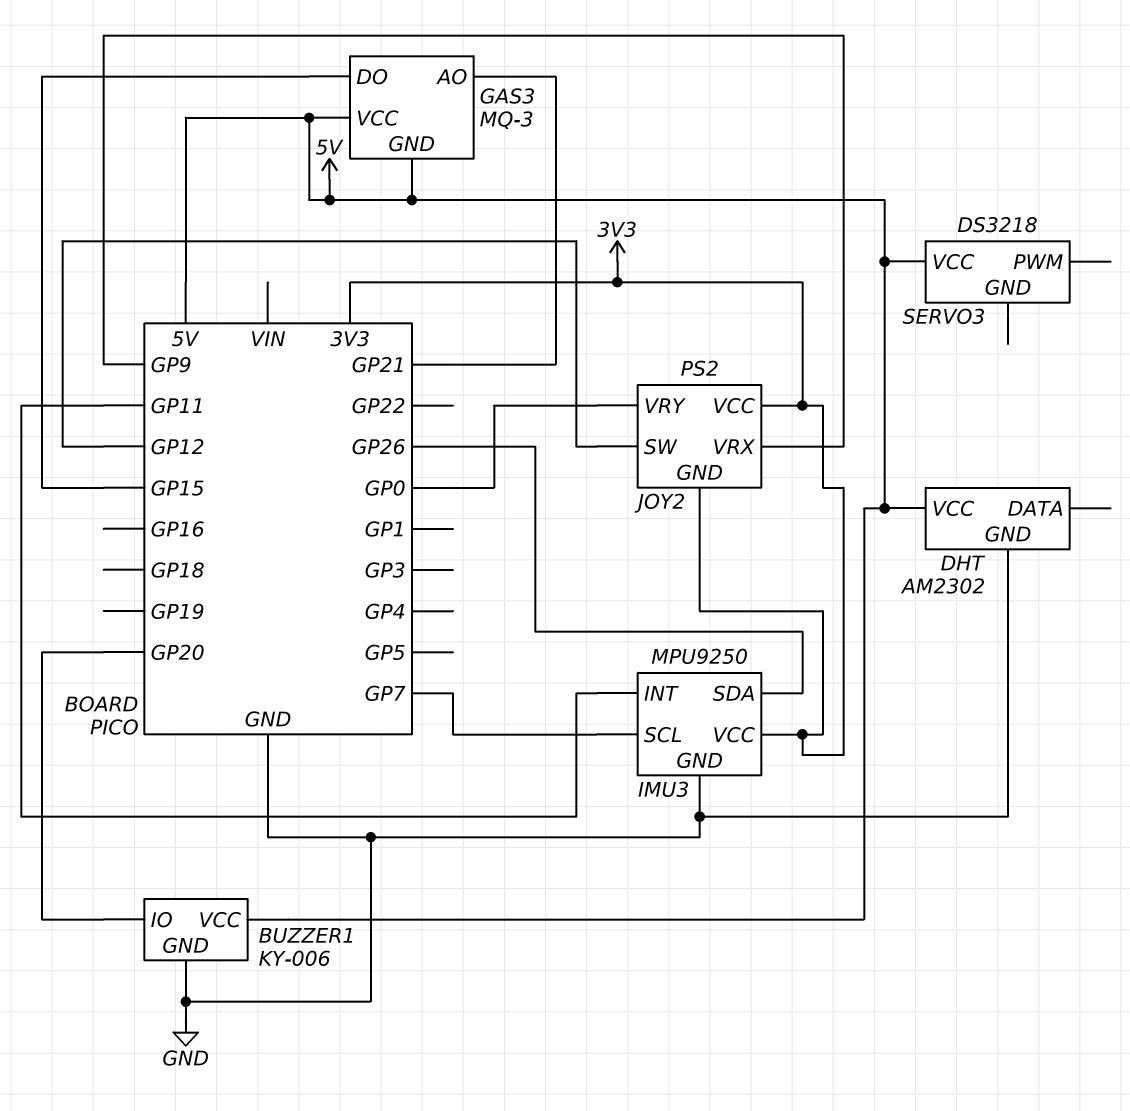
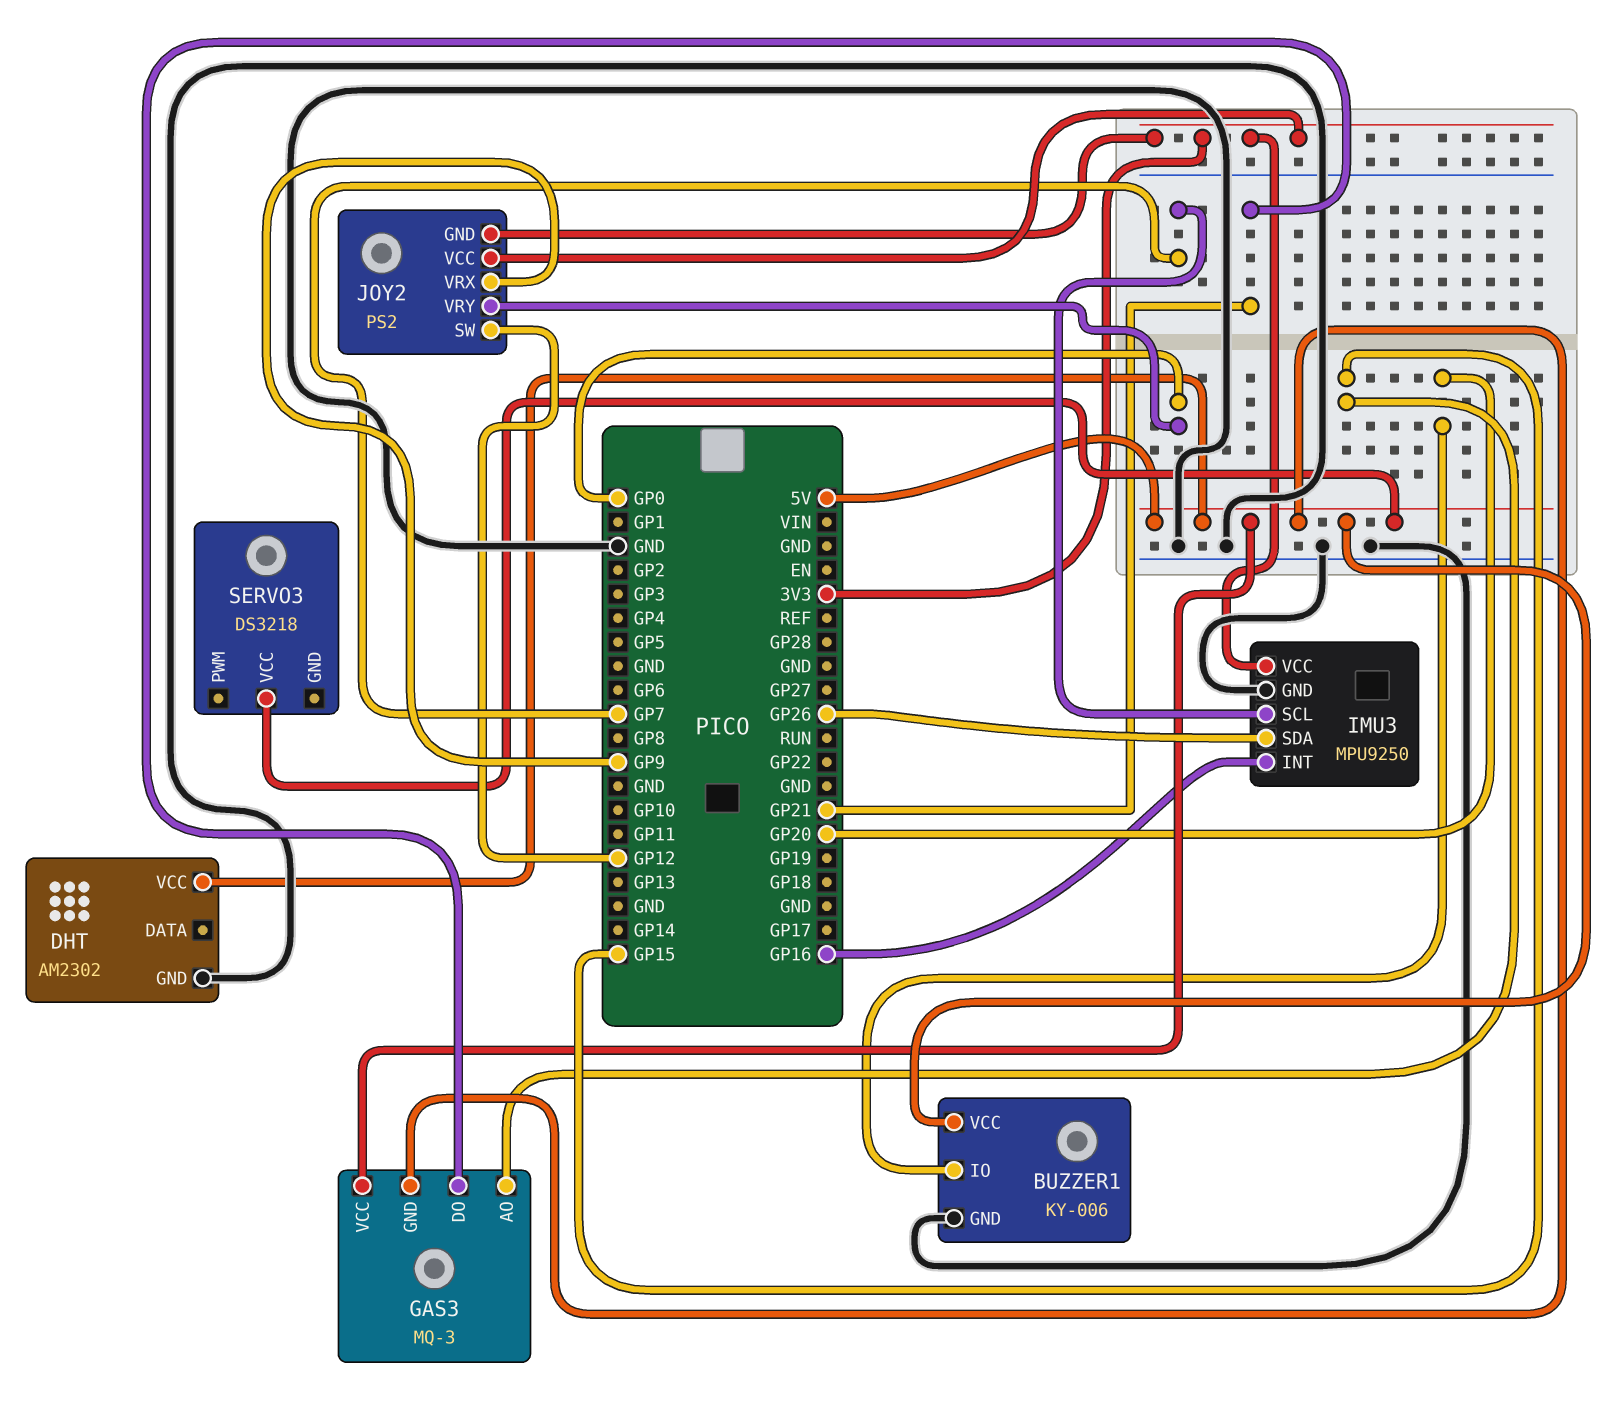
GAS3 pin AO: GP21 -> GP15
GAS3 pin DO: GP15 -> GP21
IMU3 pin INT: GP11 -> GP16

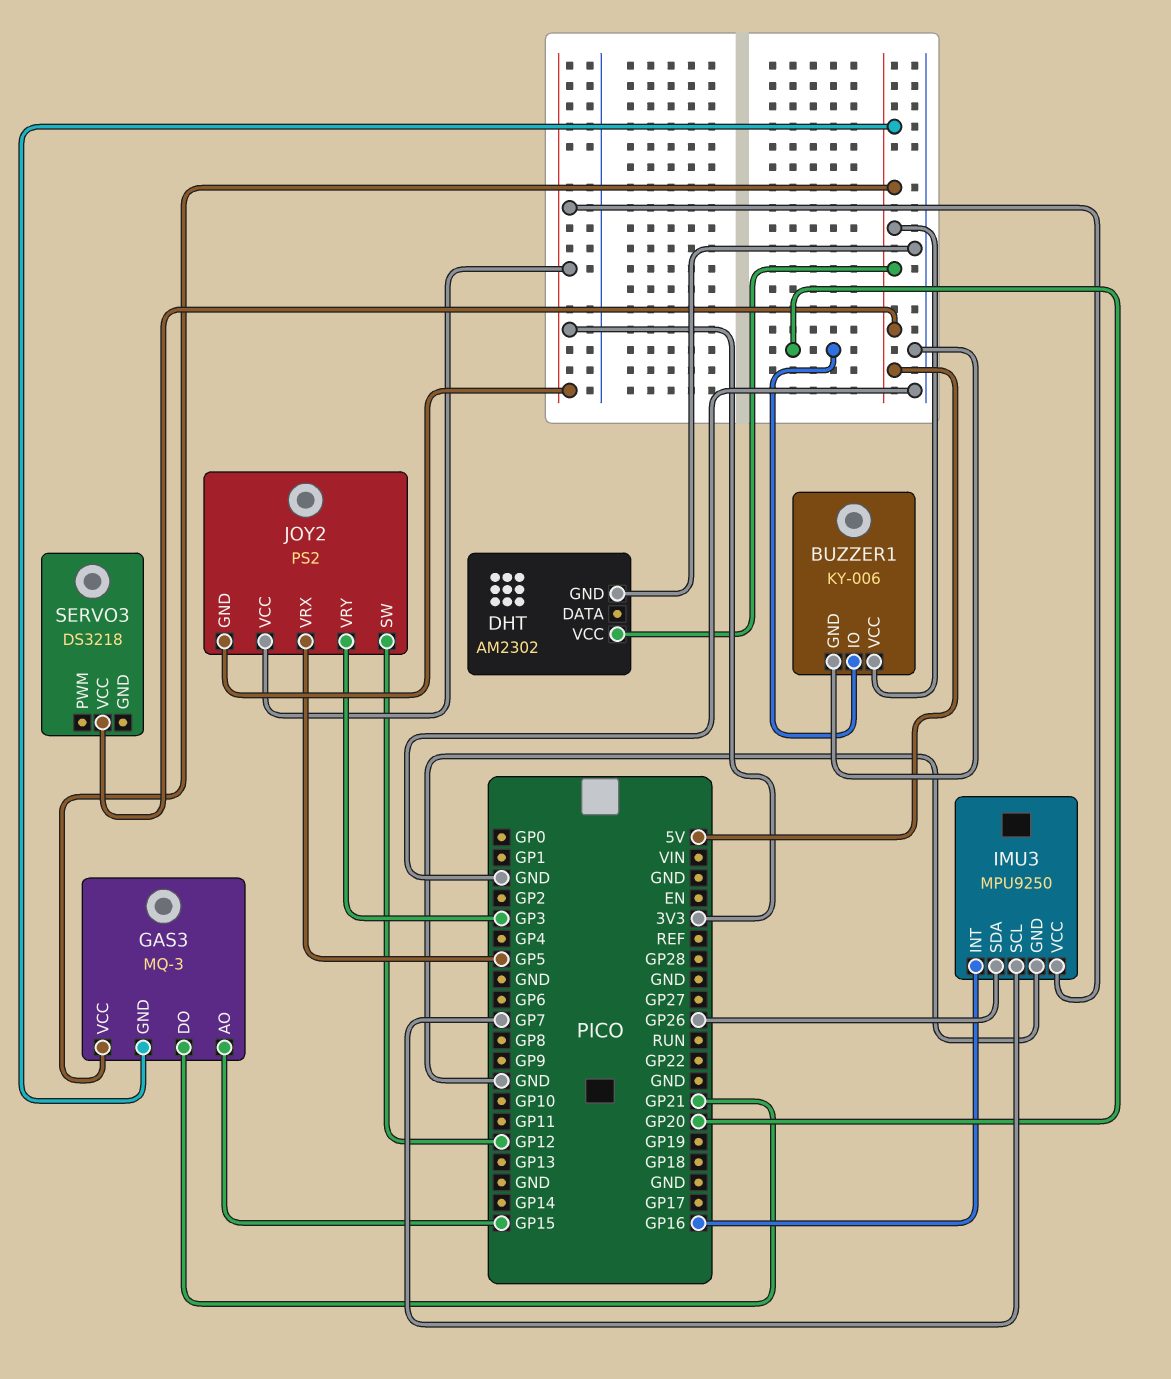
JOY2 pin VRX: GP9 -> GP5
JOY2 pin VRY: GP0 -> GP3

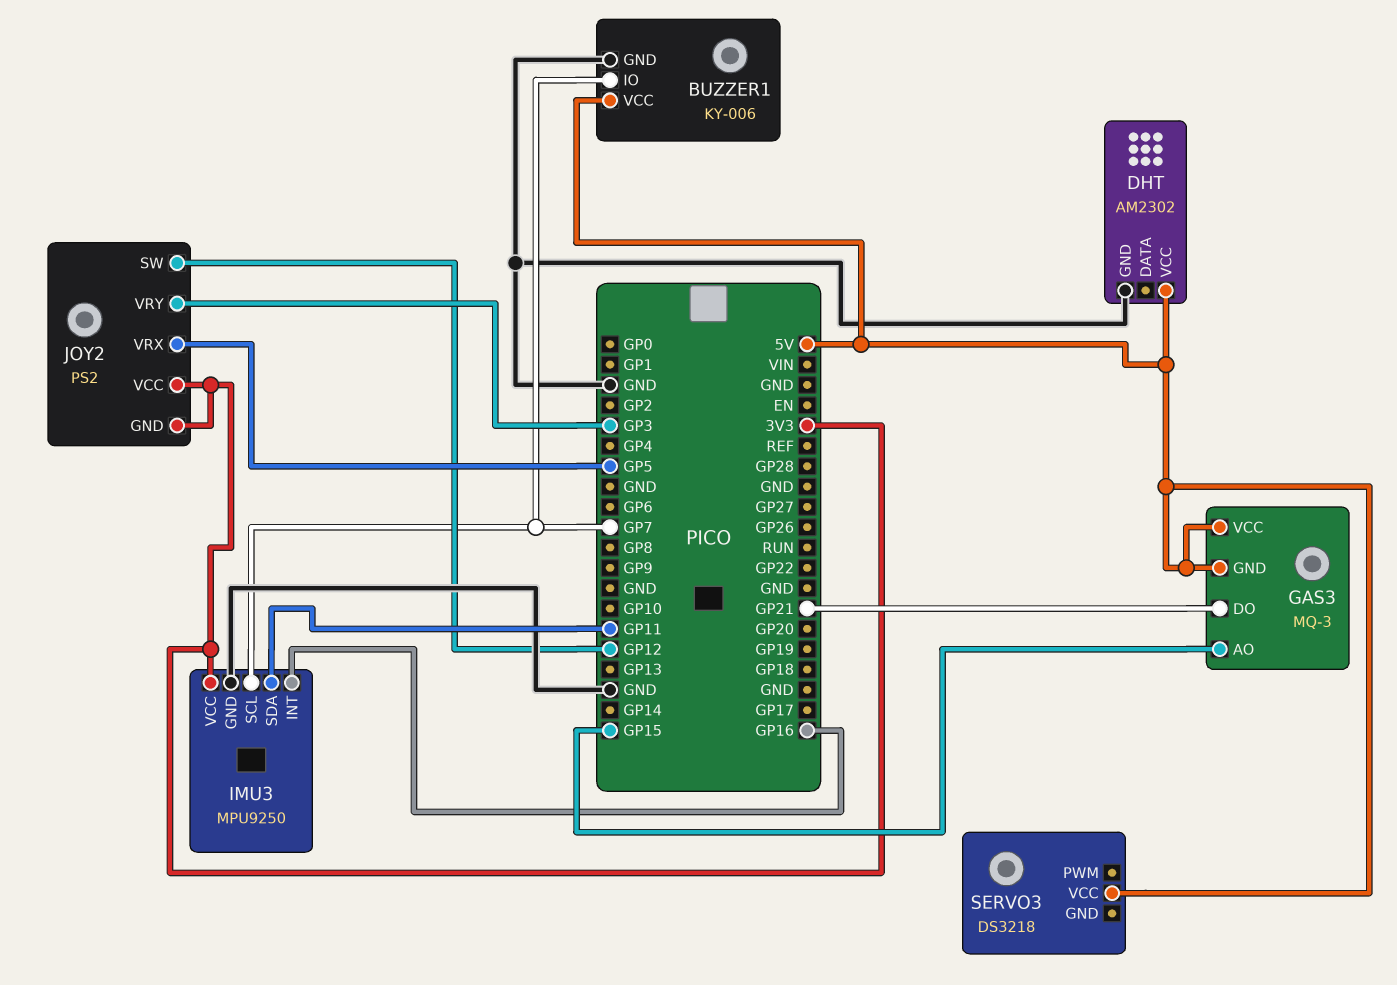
BUZZER1 pin IO: GP20 -> GP7
IMU3 pin SDA: GP26 -> GP11

